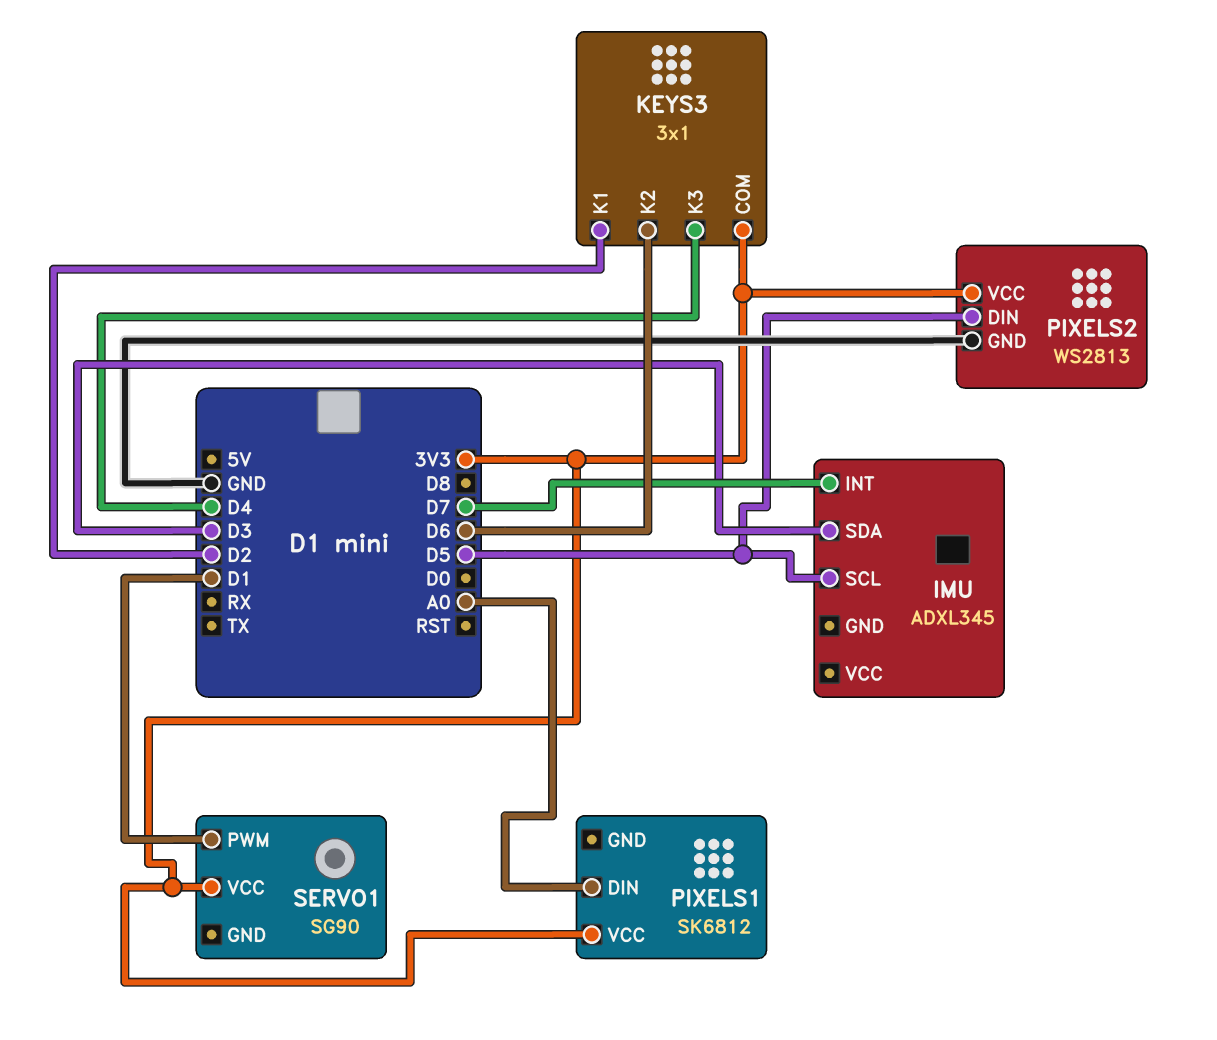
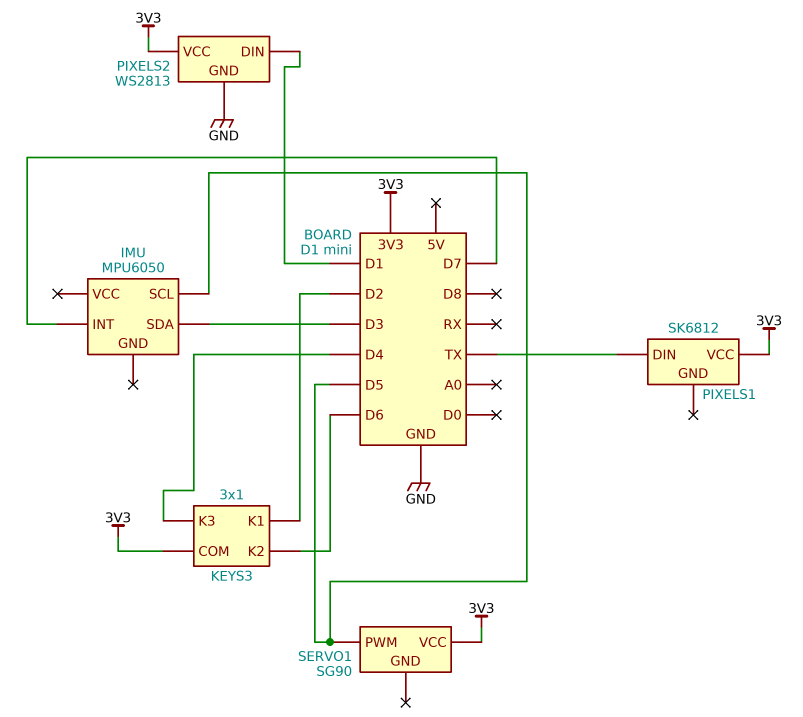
IMU: ADXL345 -> MPU6050
PIXELS1 pin DIN: A0 -> TX
PIXELS2 pin DIN: D5 -> D1
SERVO1 pin PWM: D1 -> D5

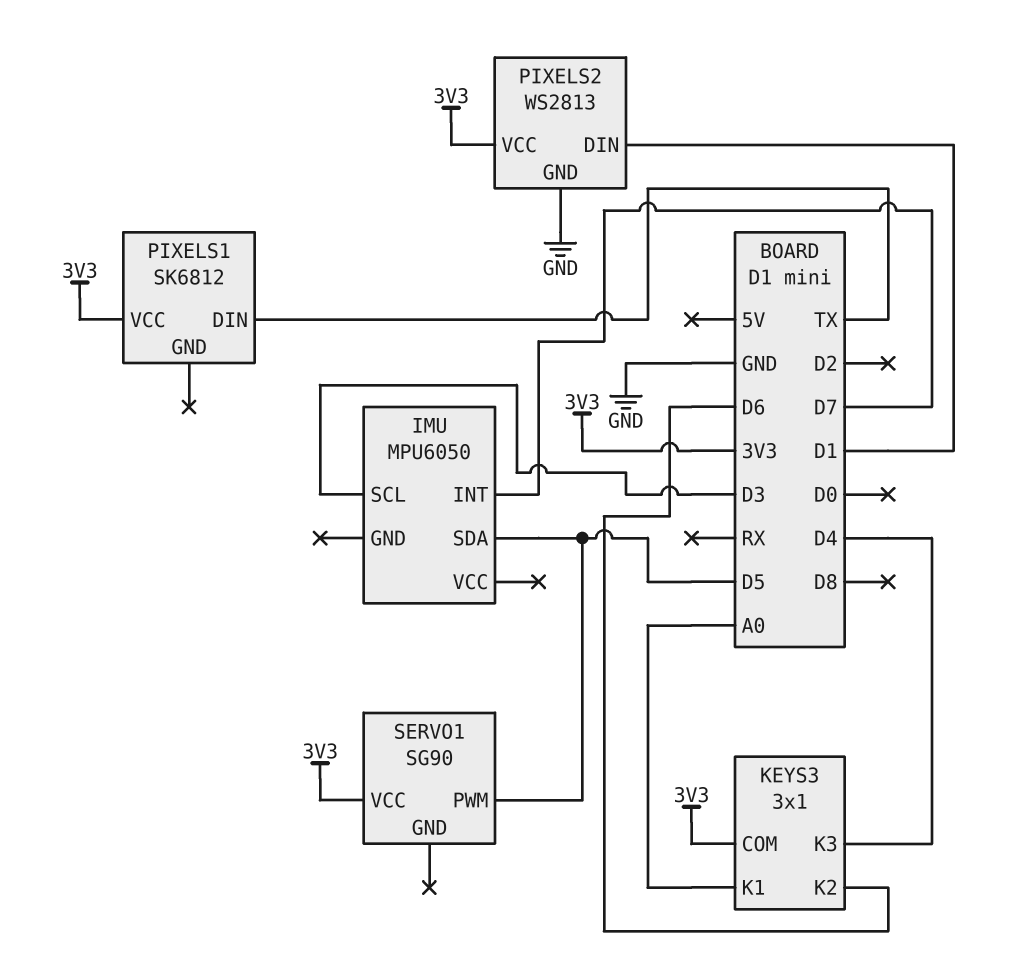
IMU pin SCL: D5 -> D3
IMU pin SDA: D3 -> D5
KEYS3 pin K1: D2 -> A0

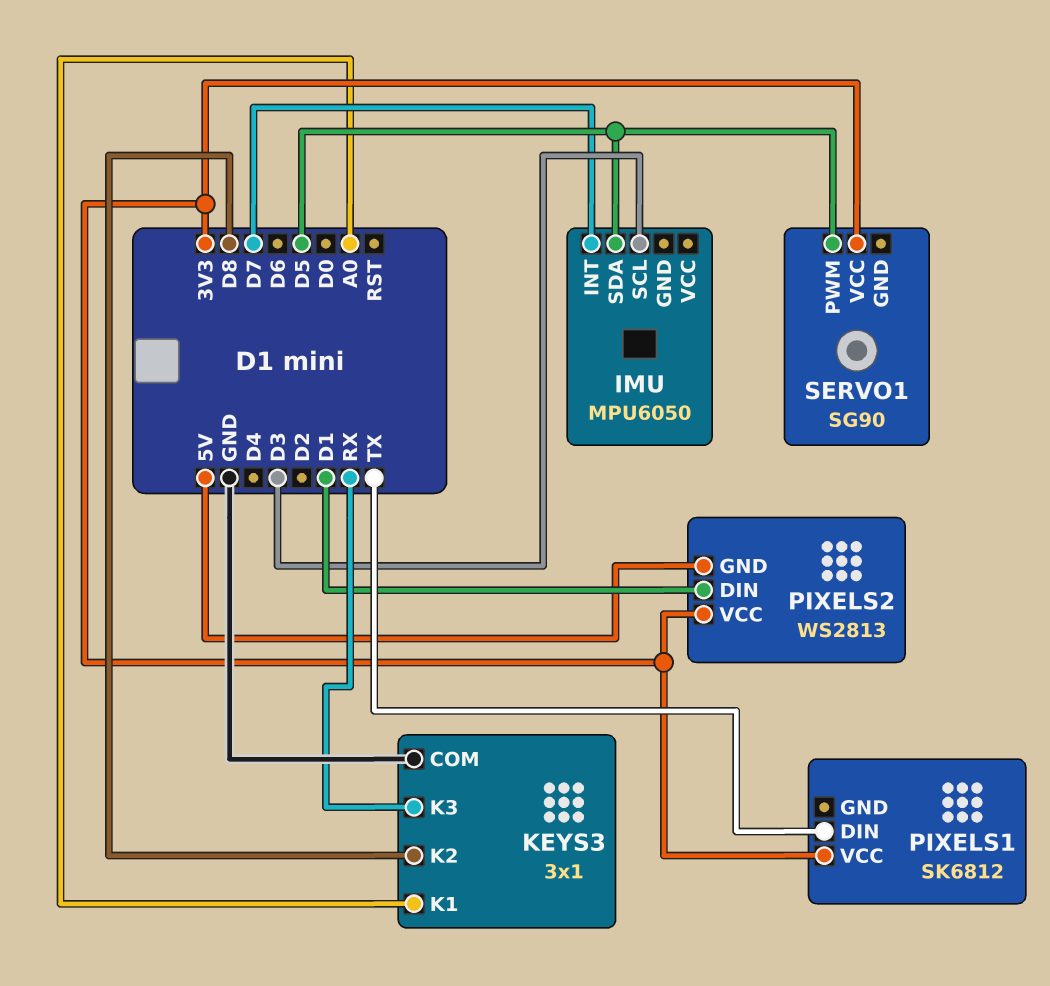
KEYS3 pin COM: 3V3 -> GND
KEYS3 pin K2: D6 -> D8
KEYS3 pin K3: D4 -> RX
PIXELS2 pin GND: GND -> 5V

